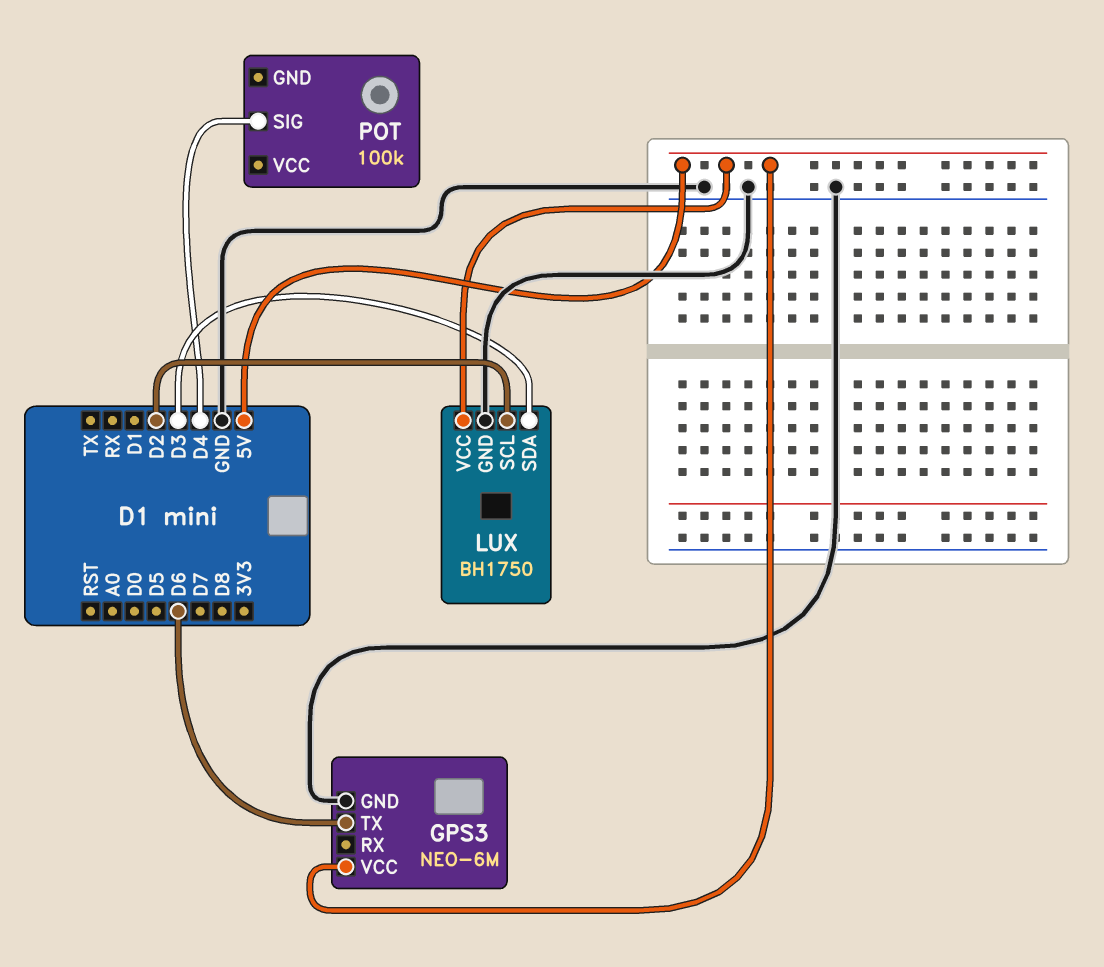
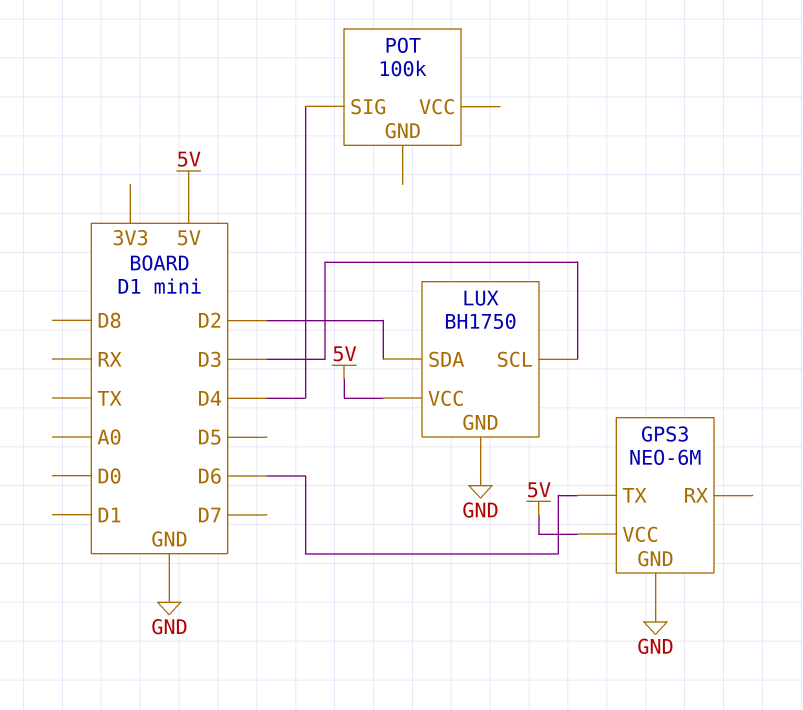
LUX pin SCL: D2 -> D3
LUX pin SDA: D3 -> D2

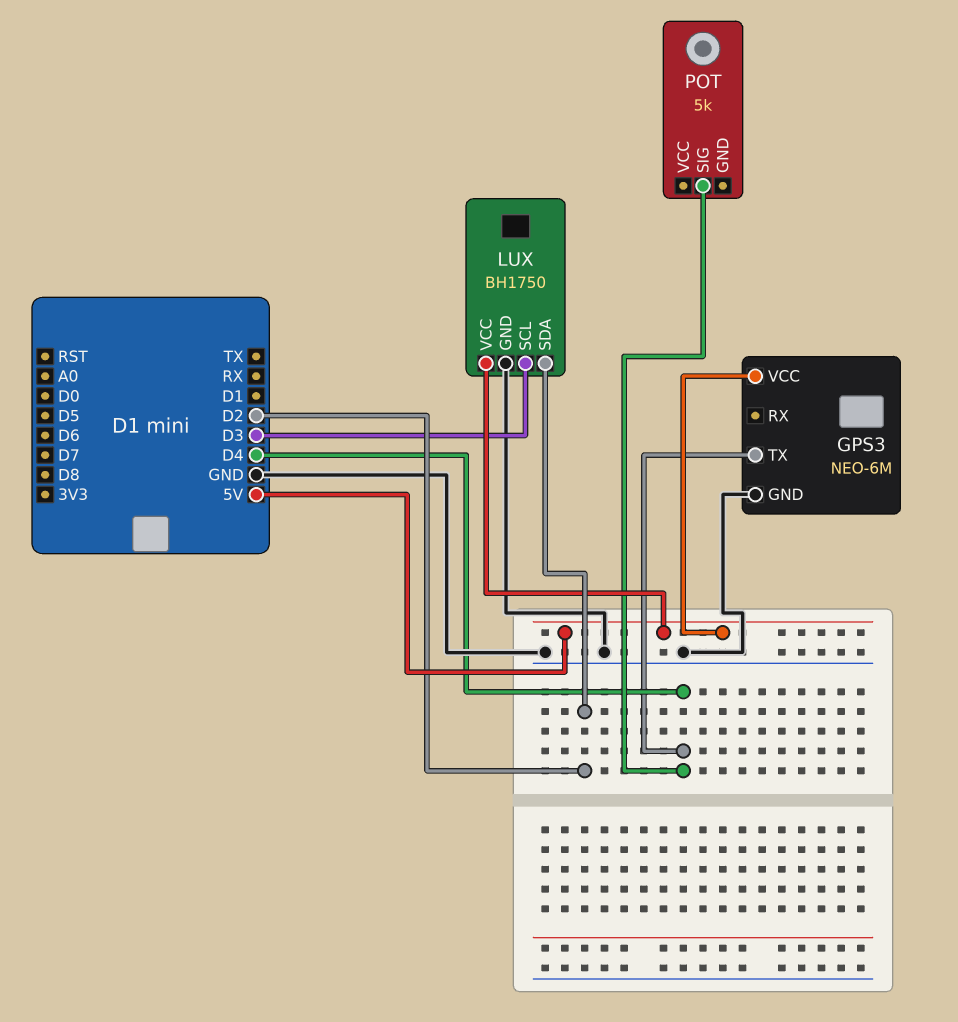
GPS3 pin TX: D6 -> D4
POT: 100k -> 5k

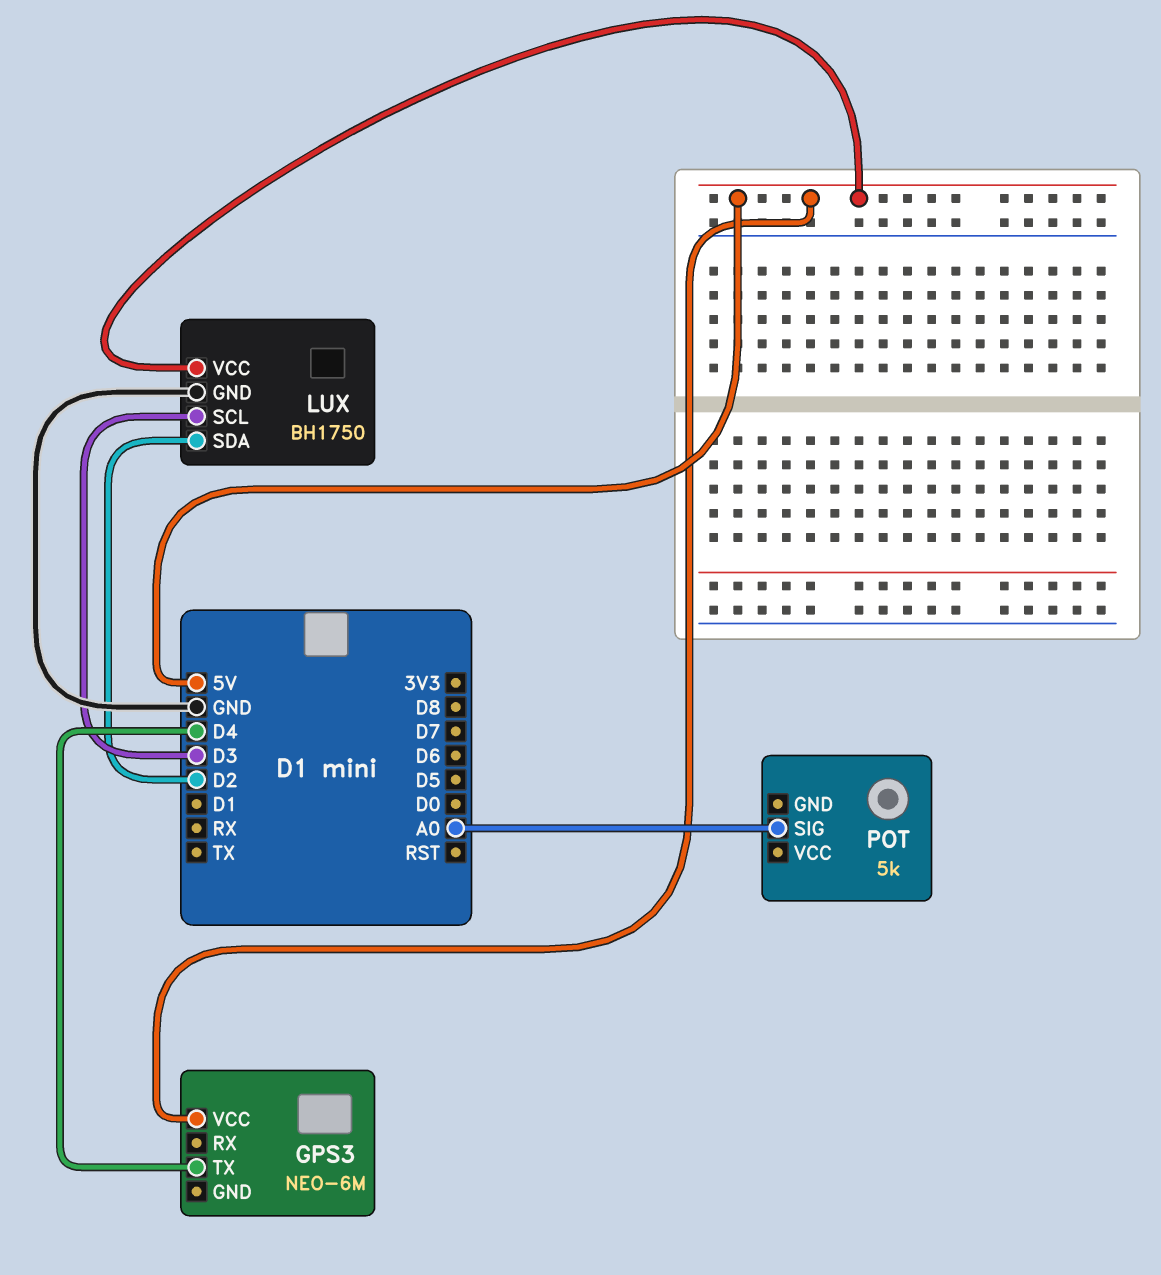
GPS3 pin GND: GND -> none
POT pin SIG: D4 -> A0

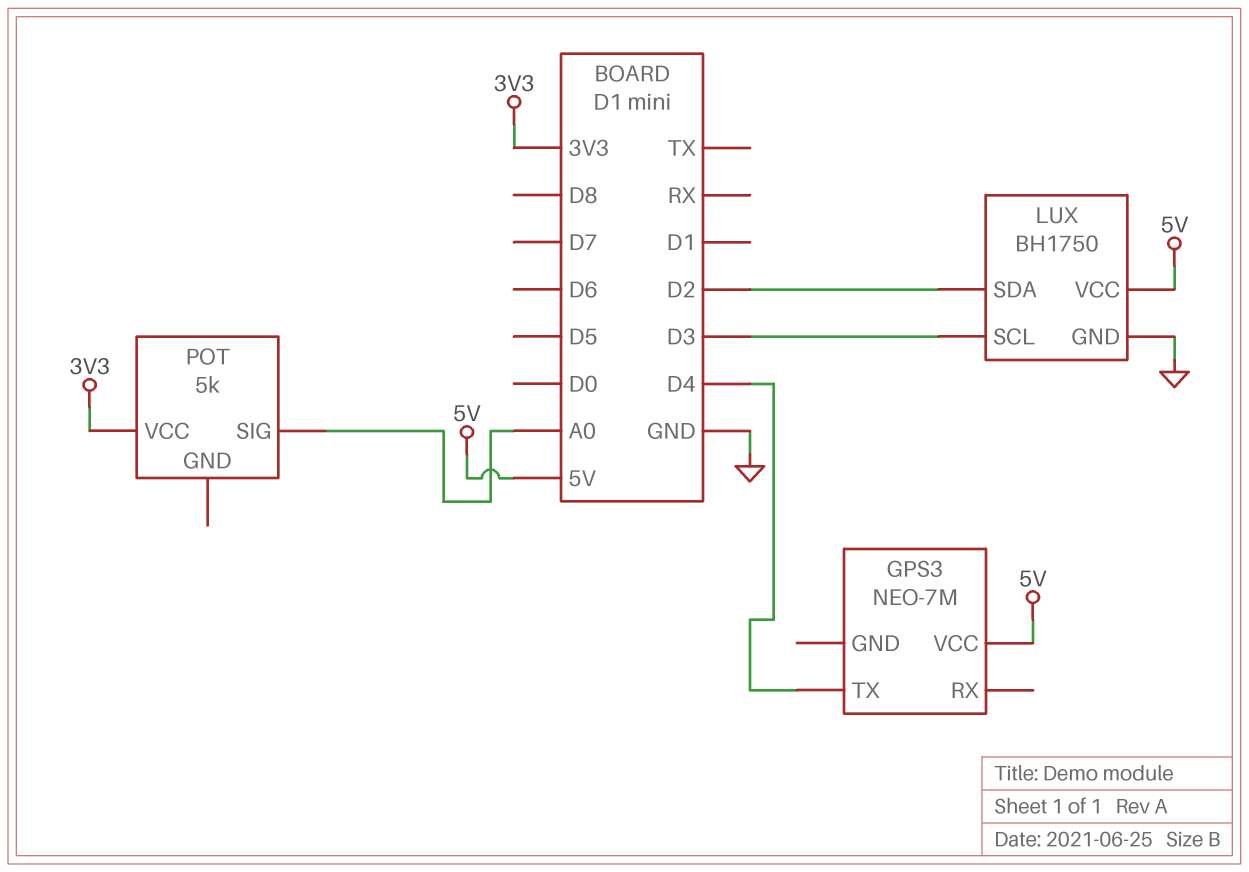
GPS3: NEO-6M -> NEO-7M
POT pin VCC: none -> 3V3

